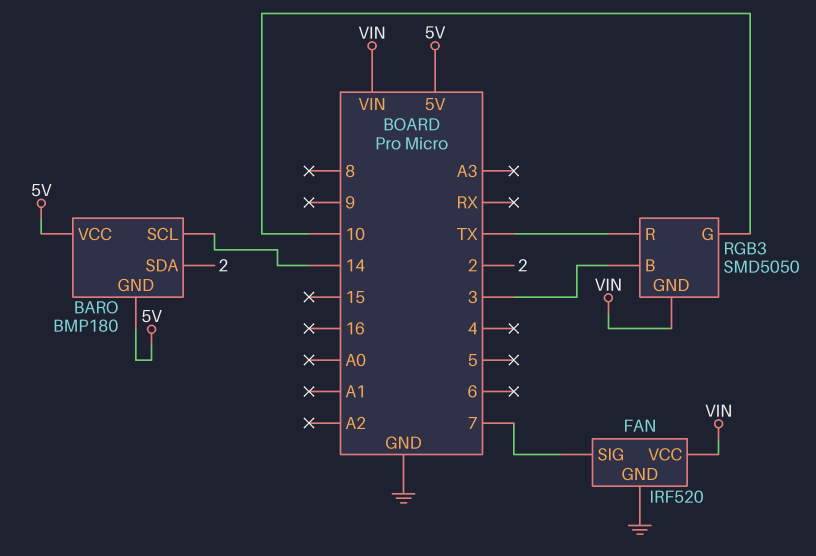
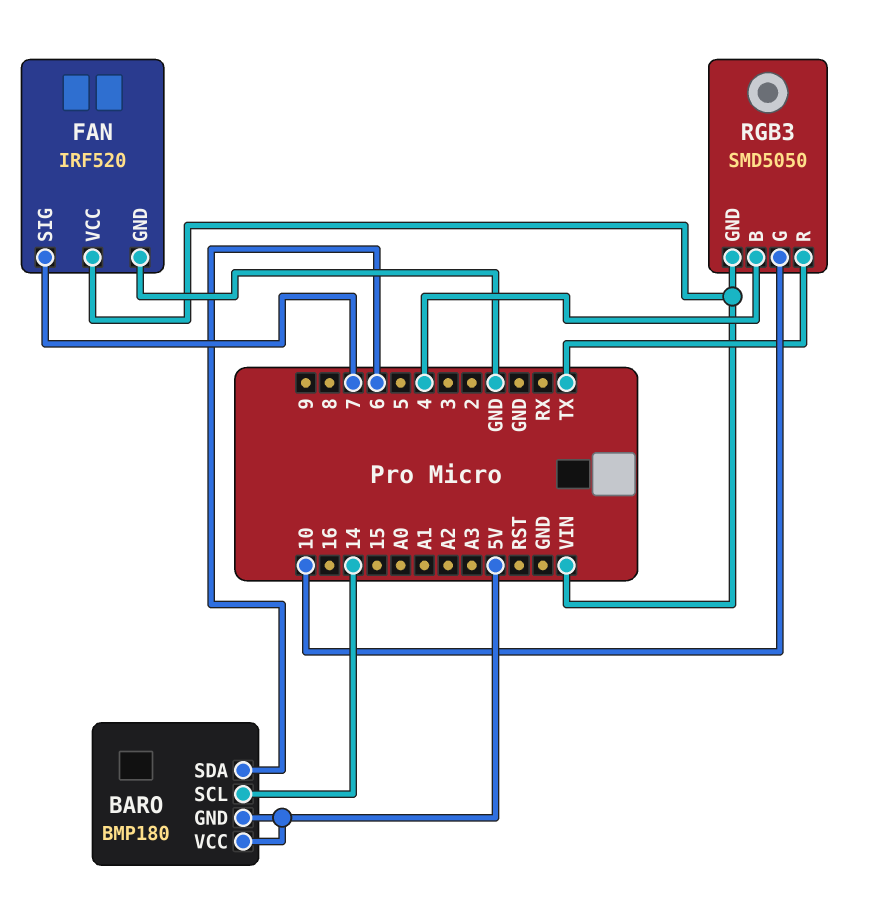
BARO pin SDA: 2 -> 6
RGB3 pin B: 3 -> 4

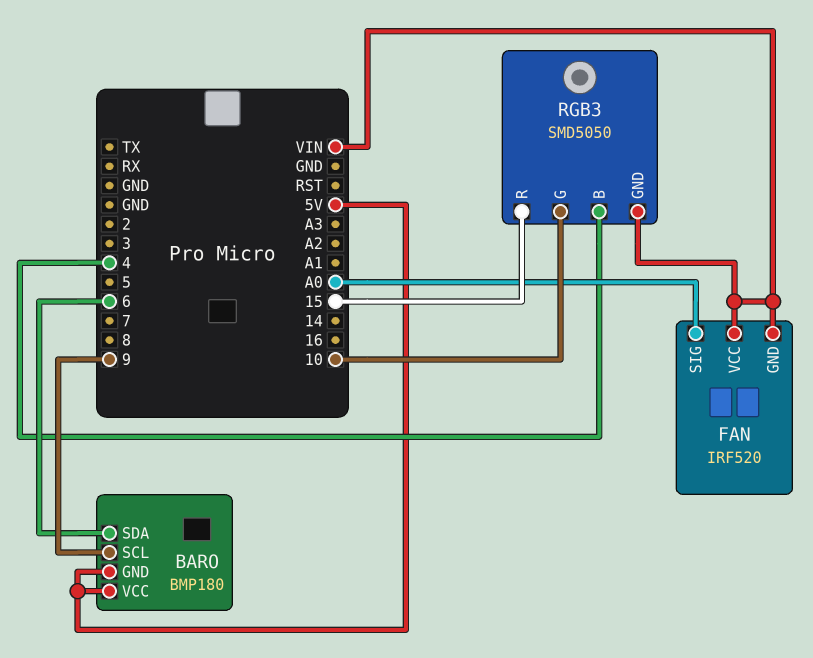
BARO pin SCL: 14 -> 9
FAN pin GND: GND -> VIN
FAN pin SIG: 7 -> A0
RGB3 pin R: TX -> 15

